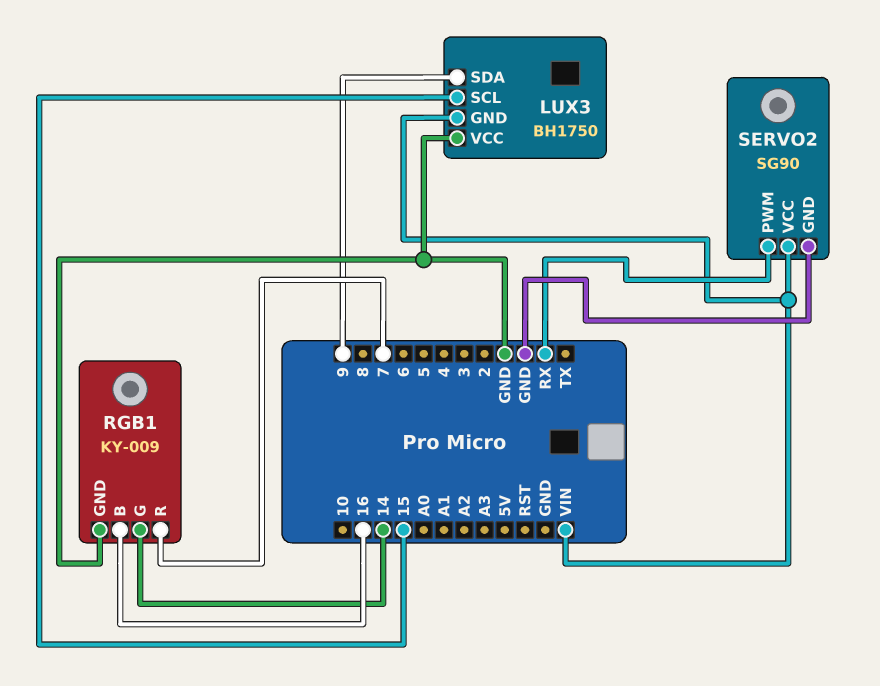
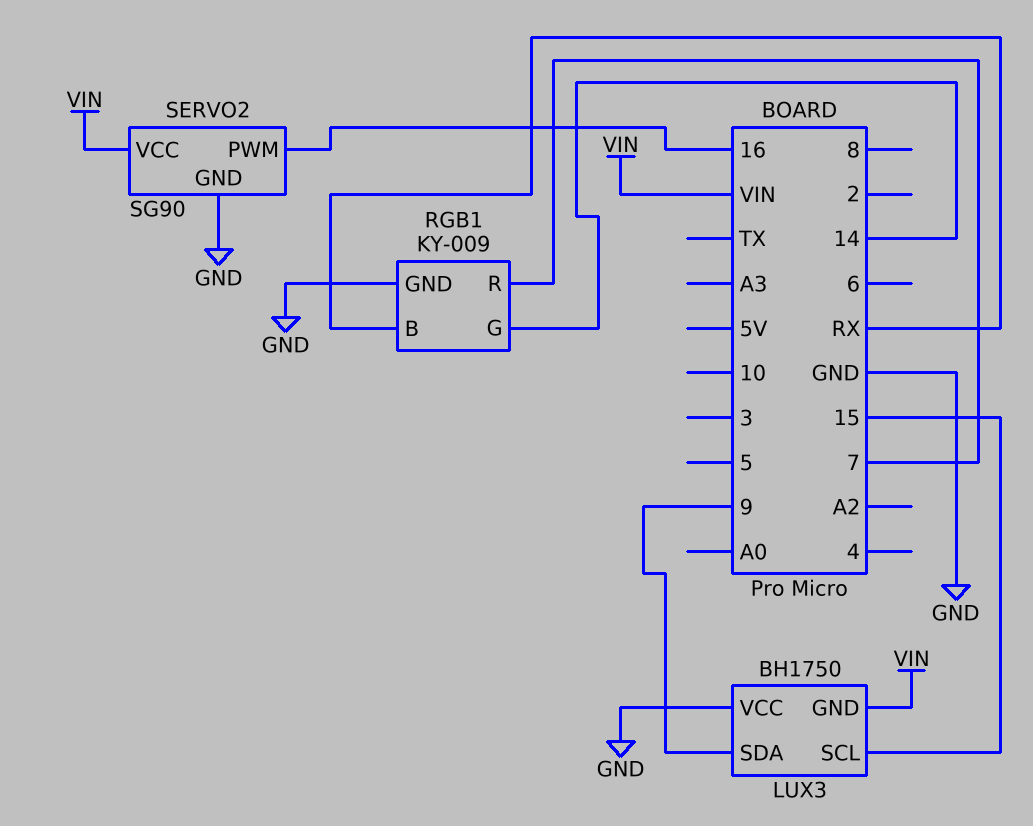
RGB1 pin B: 16 -> RX
SERVO2 pin PWM: RX -> 16

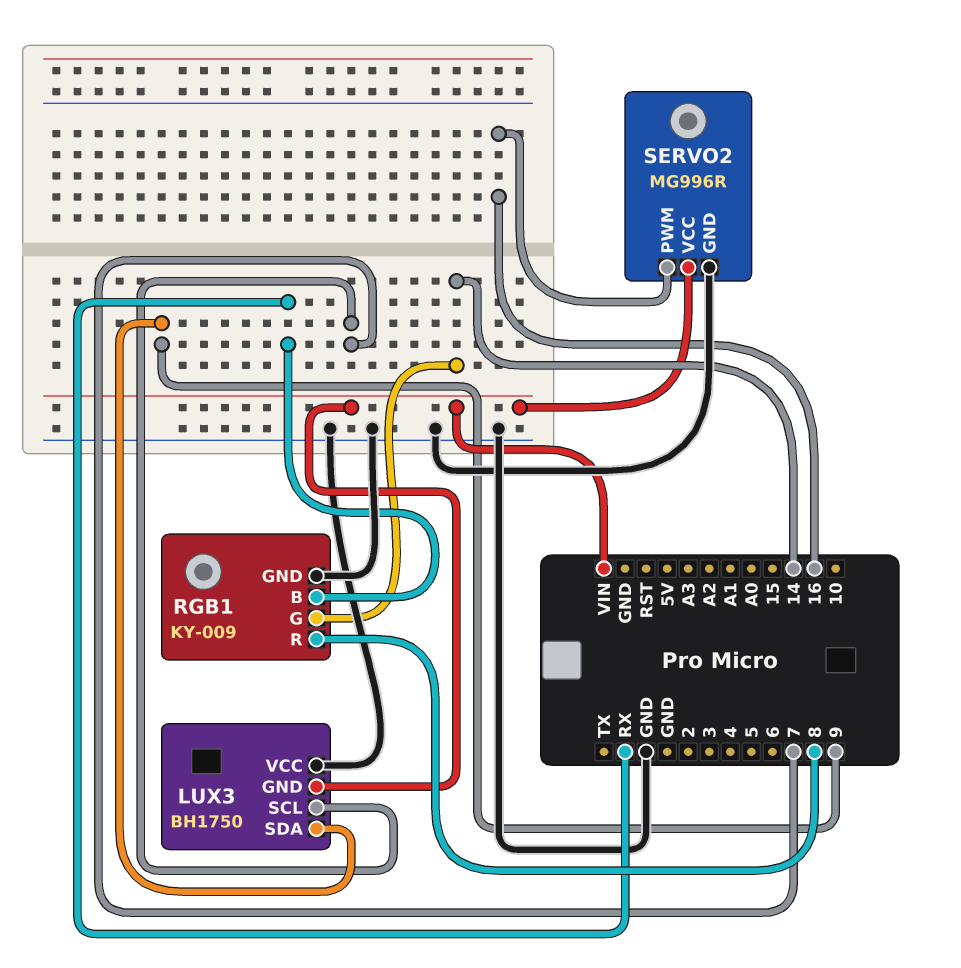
LUX3 pin SCL: 15 -> 7
RGB1 pin R: 7 -> 8
SERVO2: SG90 -> MG996R

